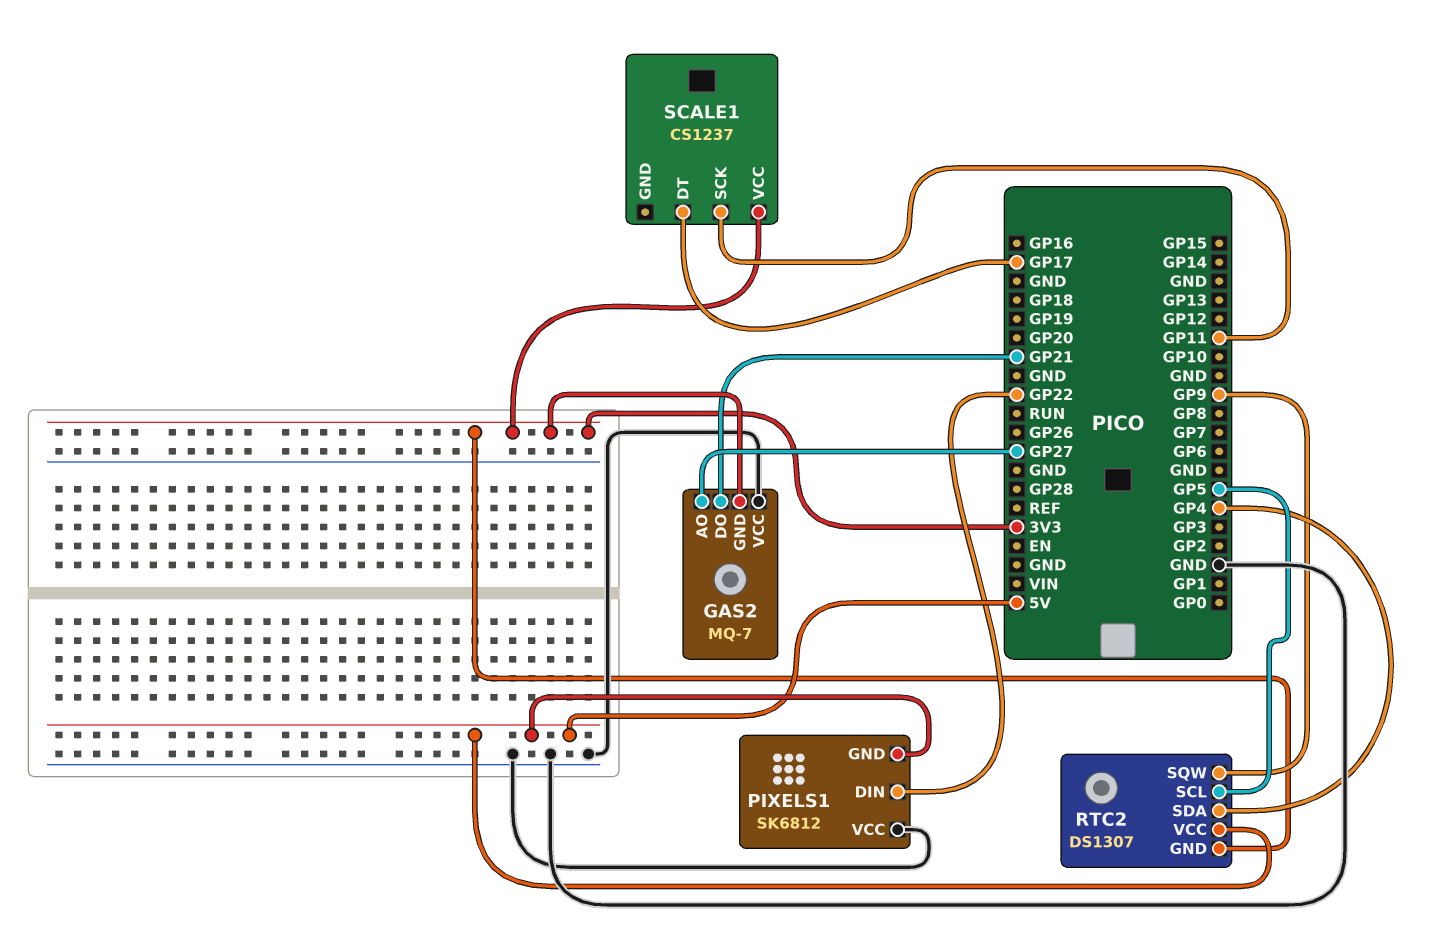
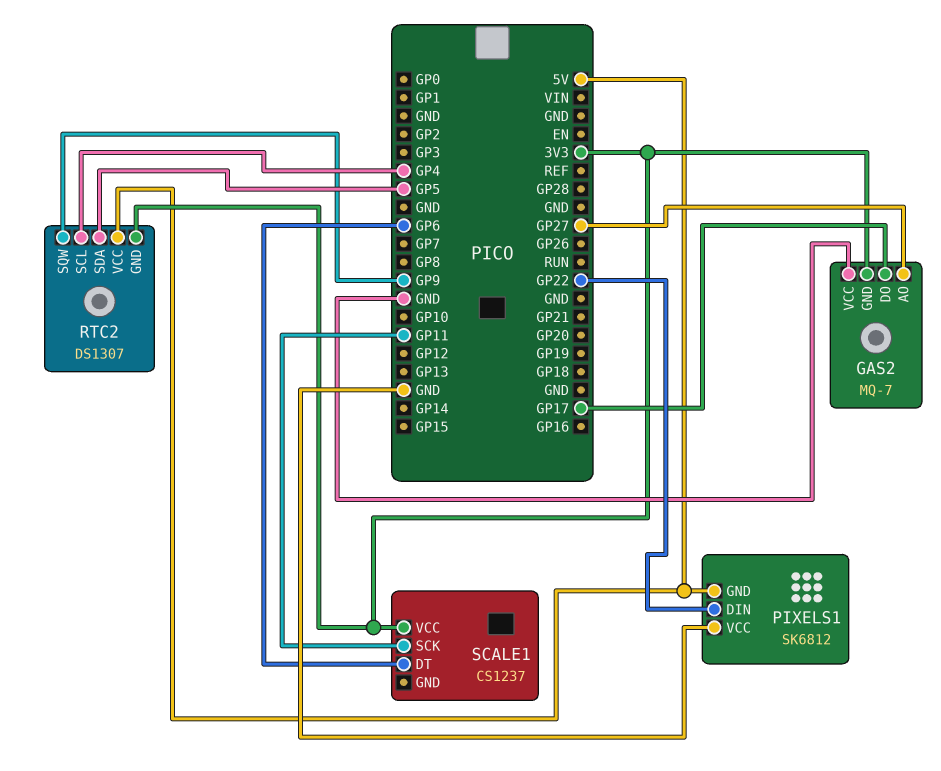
GAS2 pin DO: GP21 -> GP17
RTC2 pin SCL: GP5 -> GP4
RTC2 pin SDA: GP4 -> GP5
SCALE1 pin DT: GP17 -> GP6

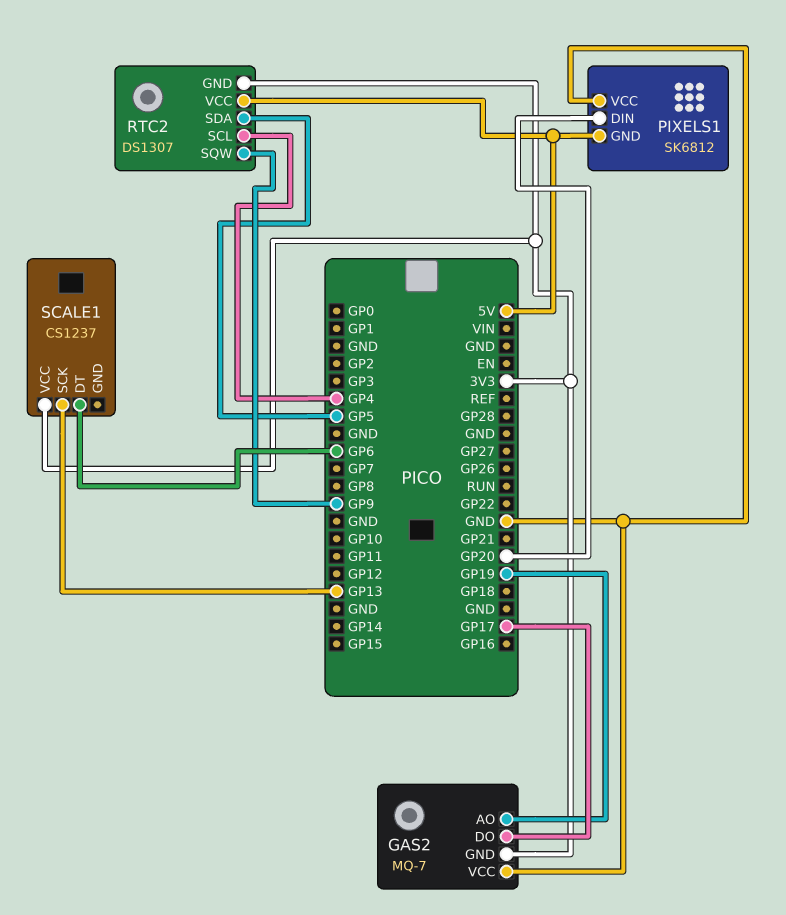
GAS2 pin AO: GP27 -> GP19
PIXELS1 pin DIN: GP22 -> GP20
SCALE1 pin SCK: GP11 -> GP13

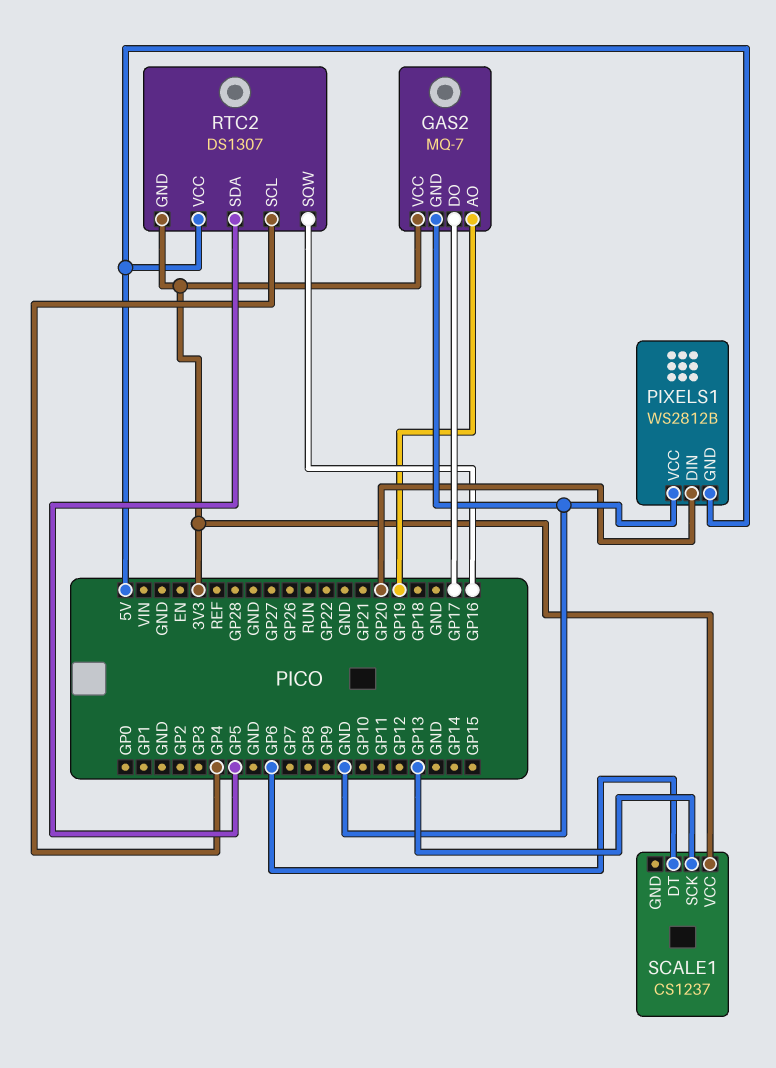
GAS2 pin GND: 3V3 -> GND
GAS2 pin VCC: GND -> 3V3
PIXELS1: SK6812 -> WS2812B
RTC2 pin SQW: GP9 -> GP16

